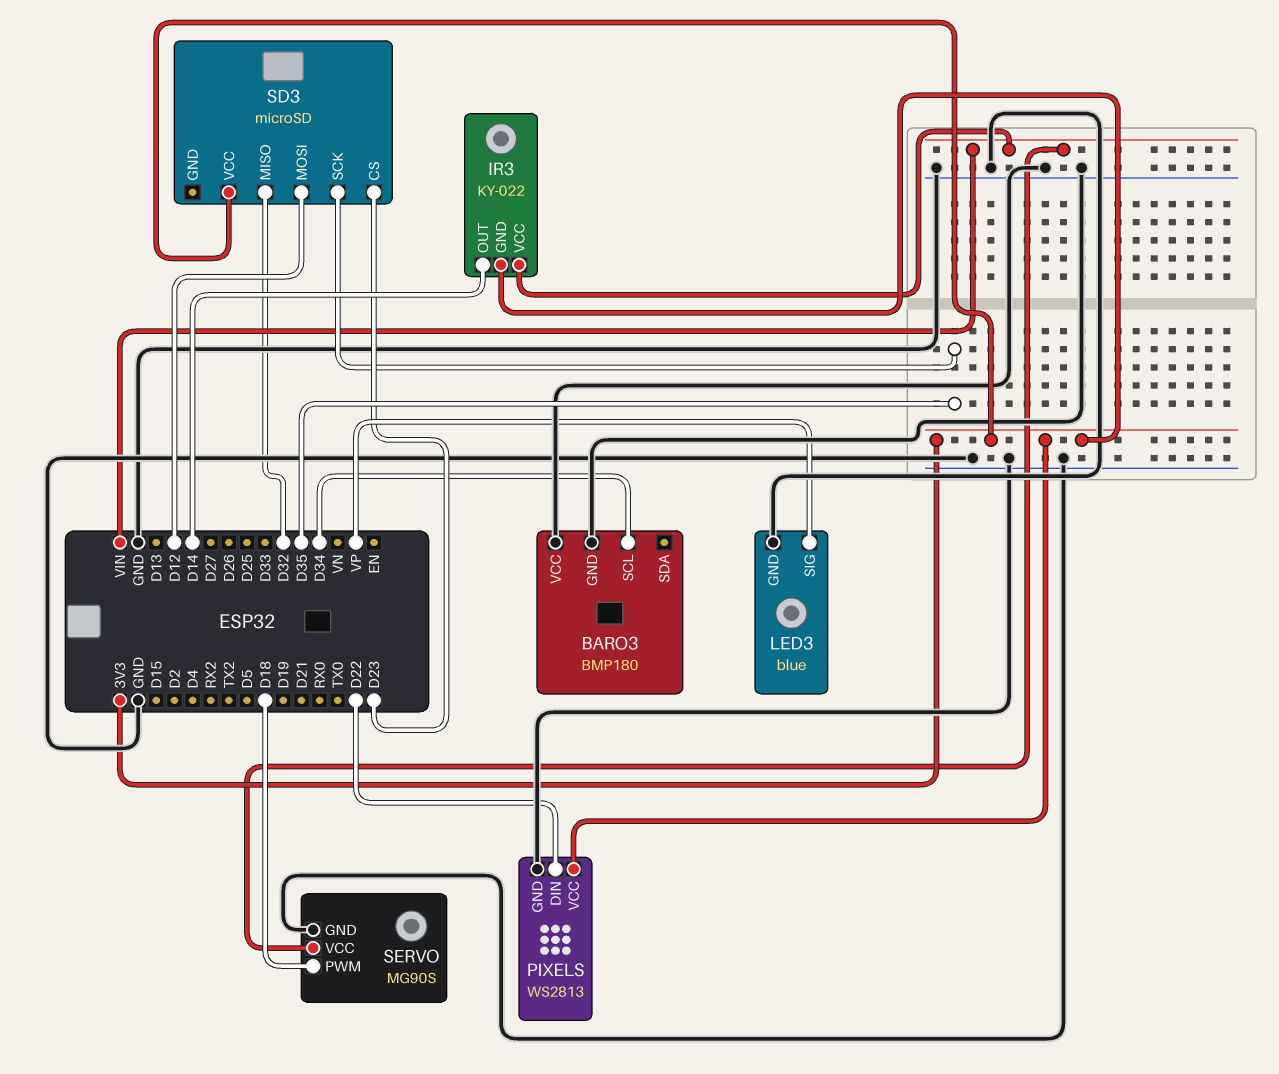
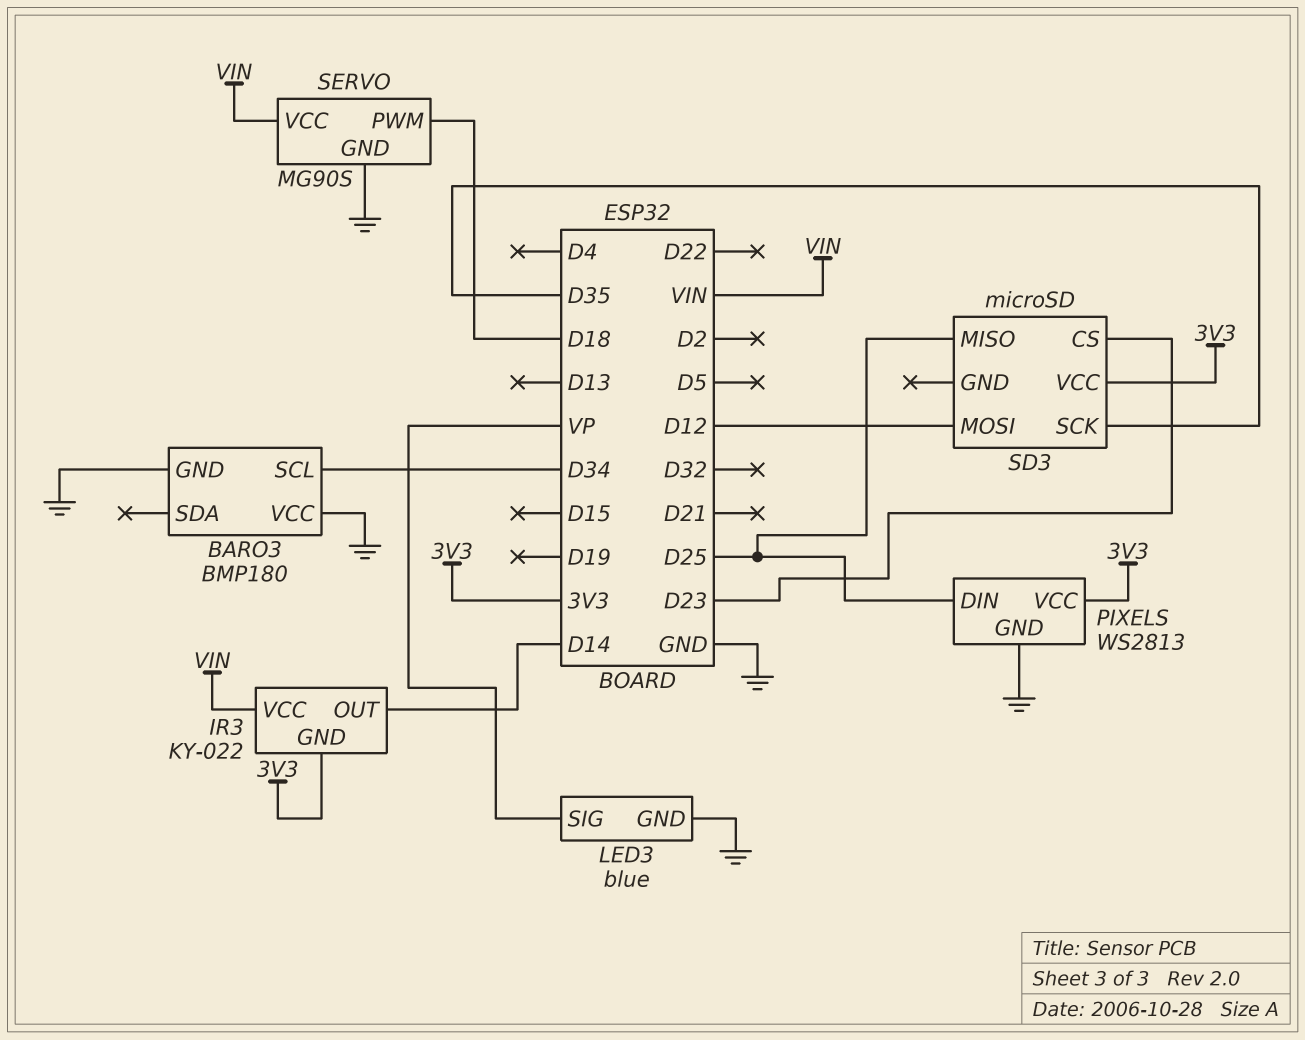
PIXELS pin DIN: D22 -> D25
SD3 pin MISO: D32 -> D25

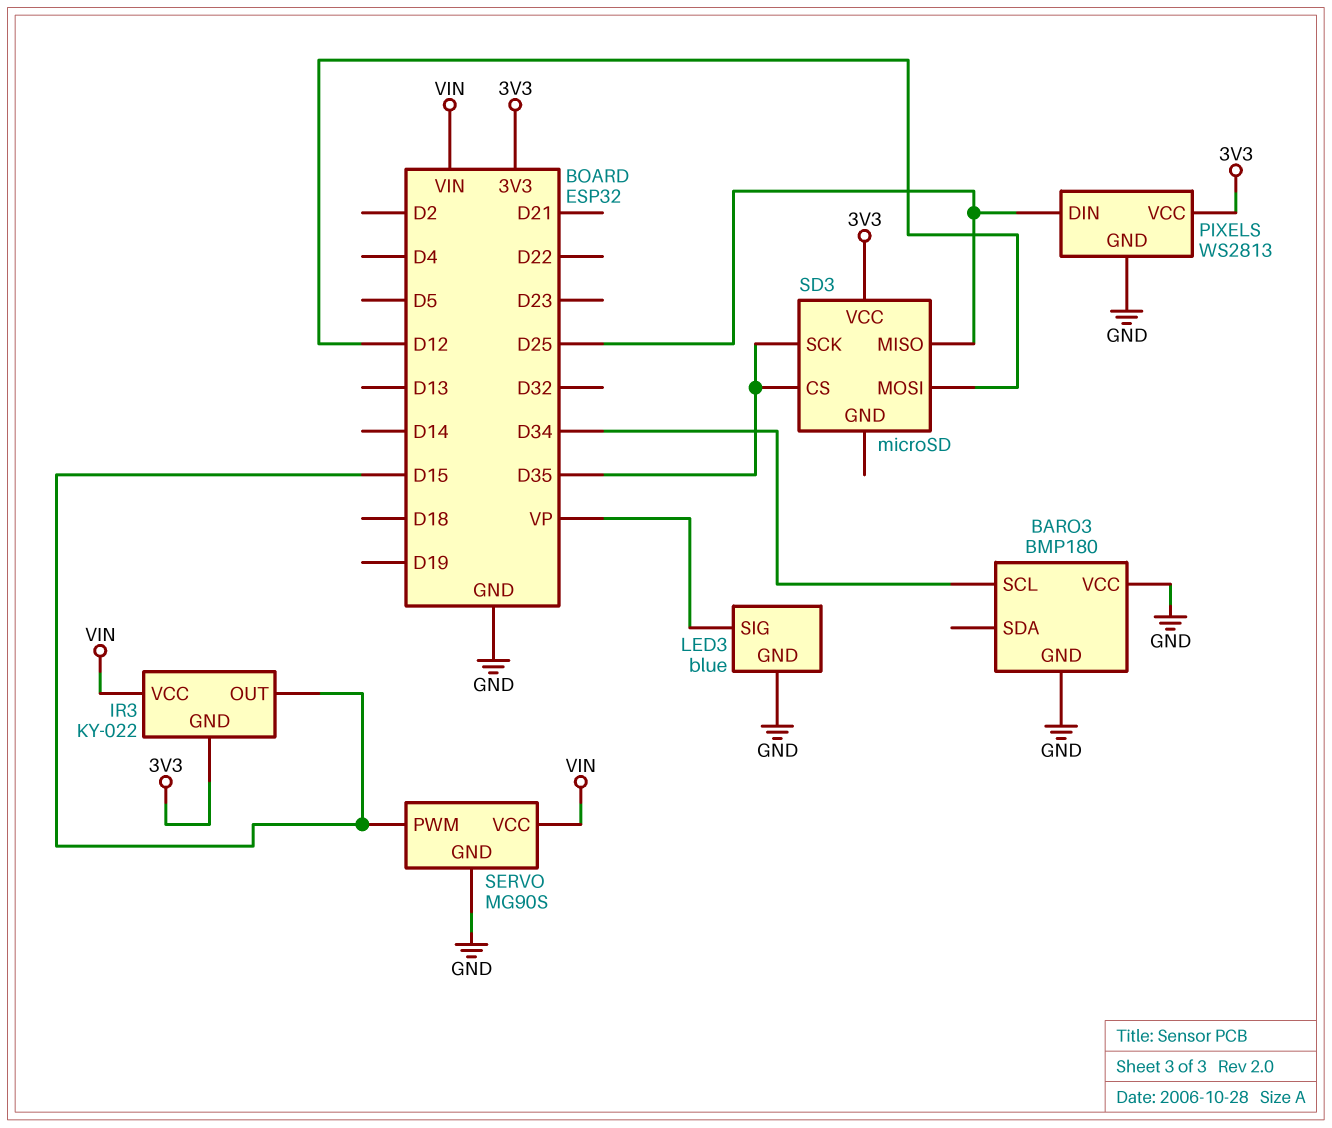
IR3 pin OUT: D14 -> D15
SD3 pin CS: D23 -> D35
SERVO pin PWM: D18 -> D15

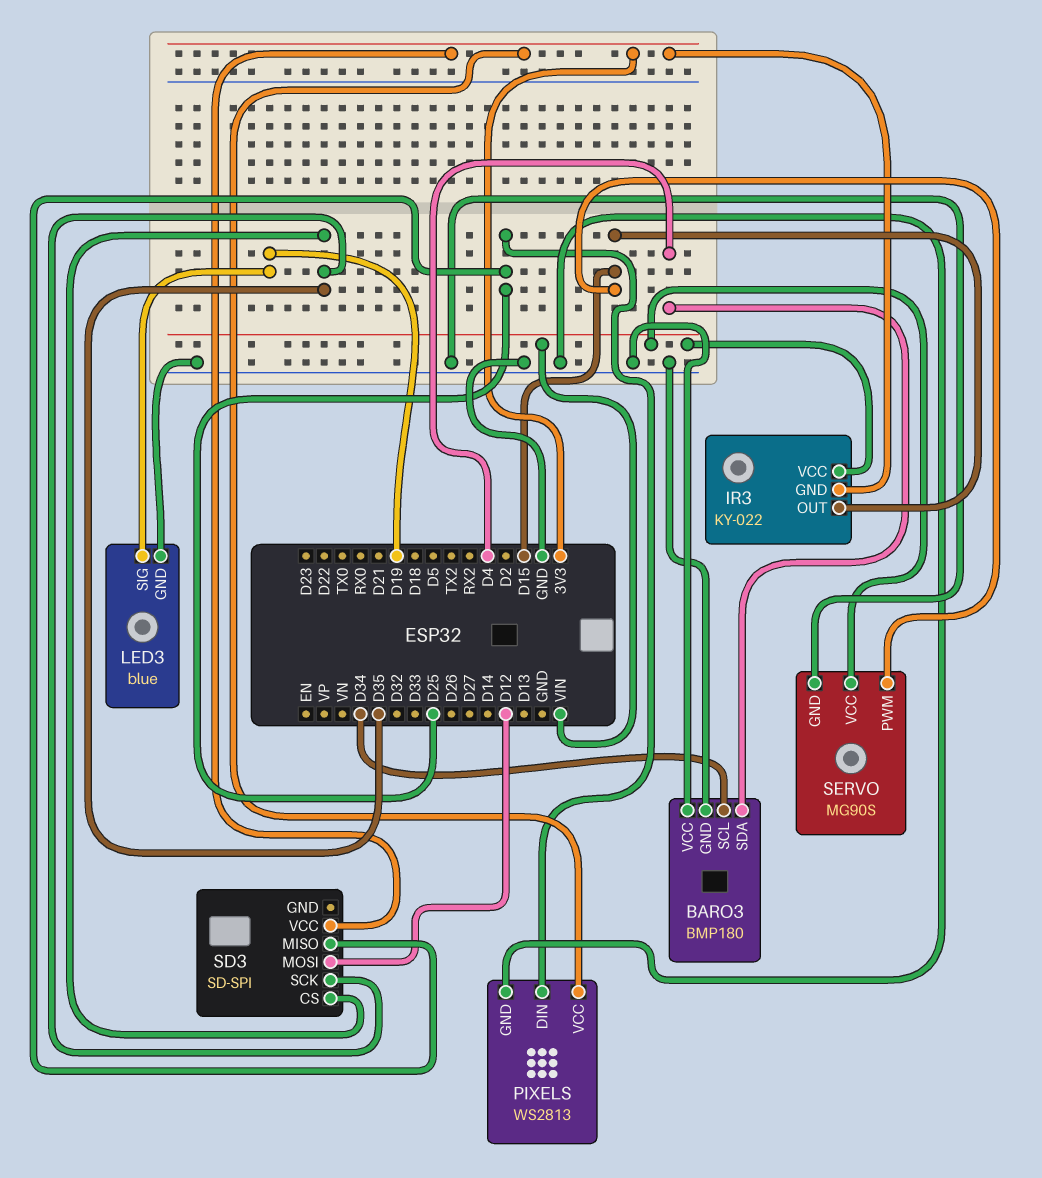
BARO3 pin SDA: none -> D4
LED3 pin SIG: VP -> D19
SD3: microSD -> SD-SPI

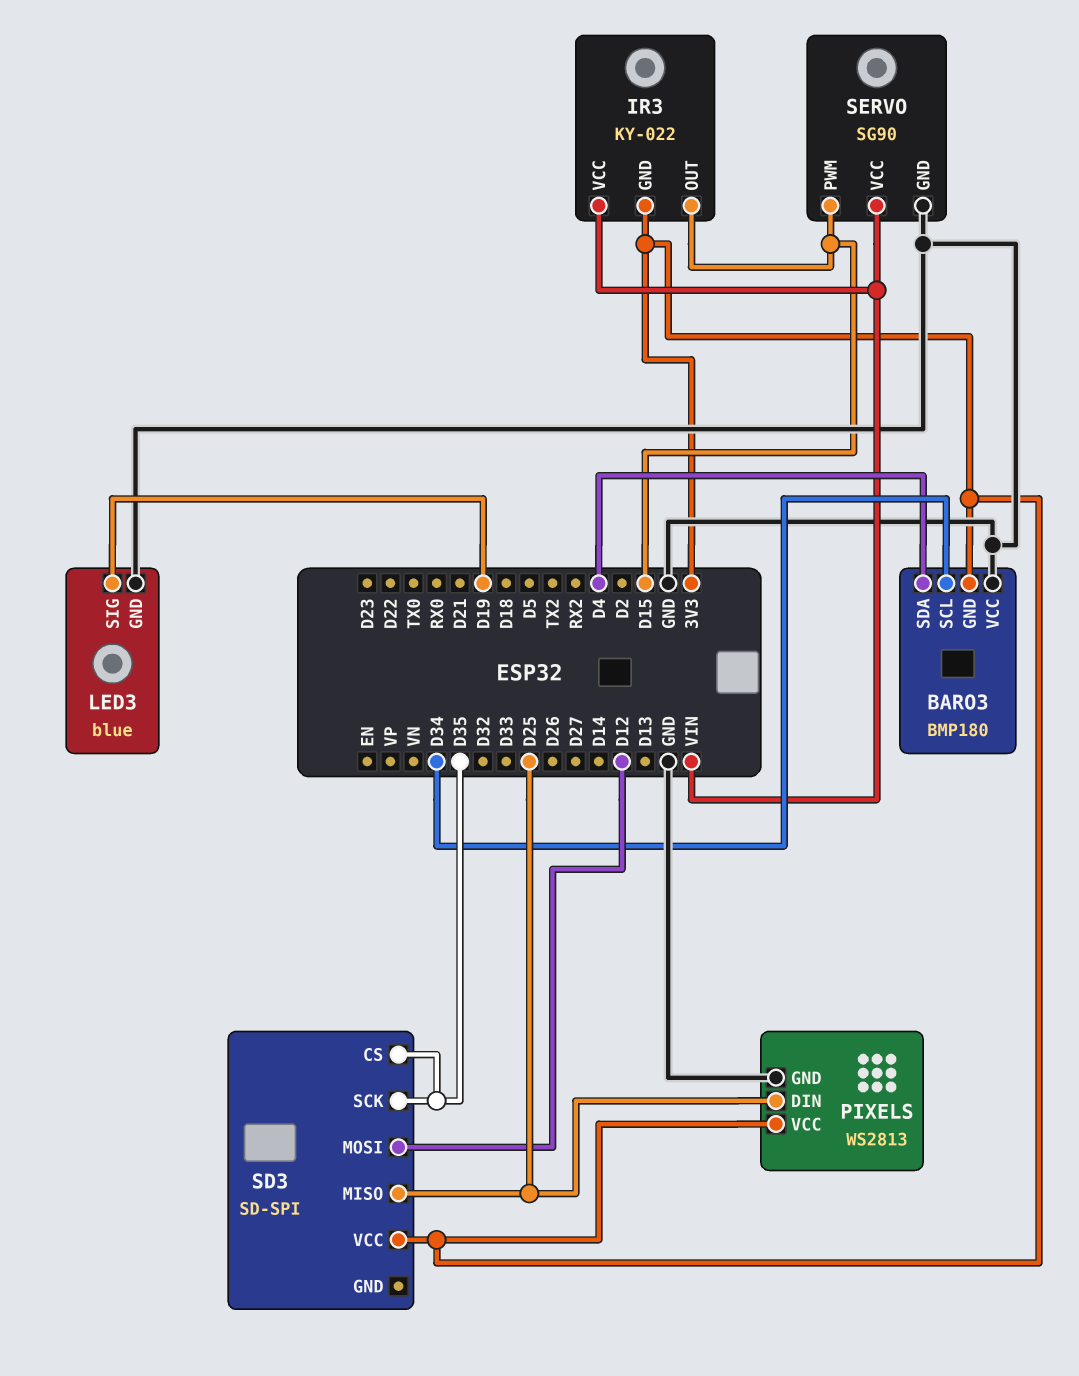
BARO3 pin GND: GND -> 3V3
SERVO: MG90S -> SG90

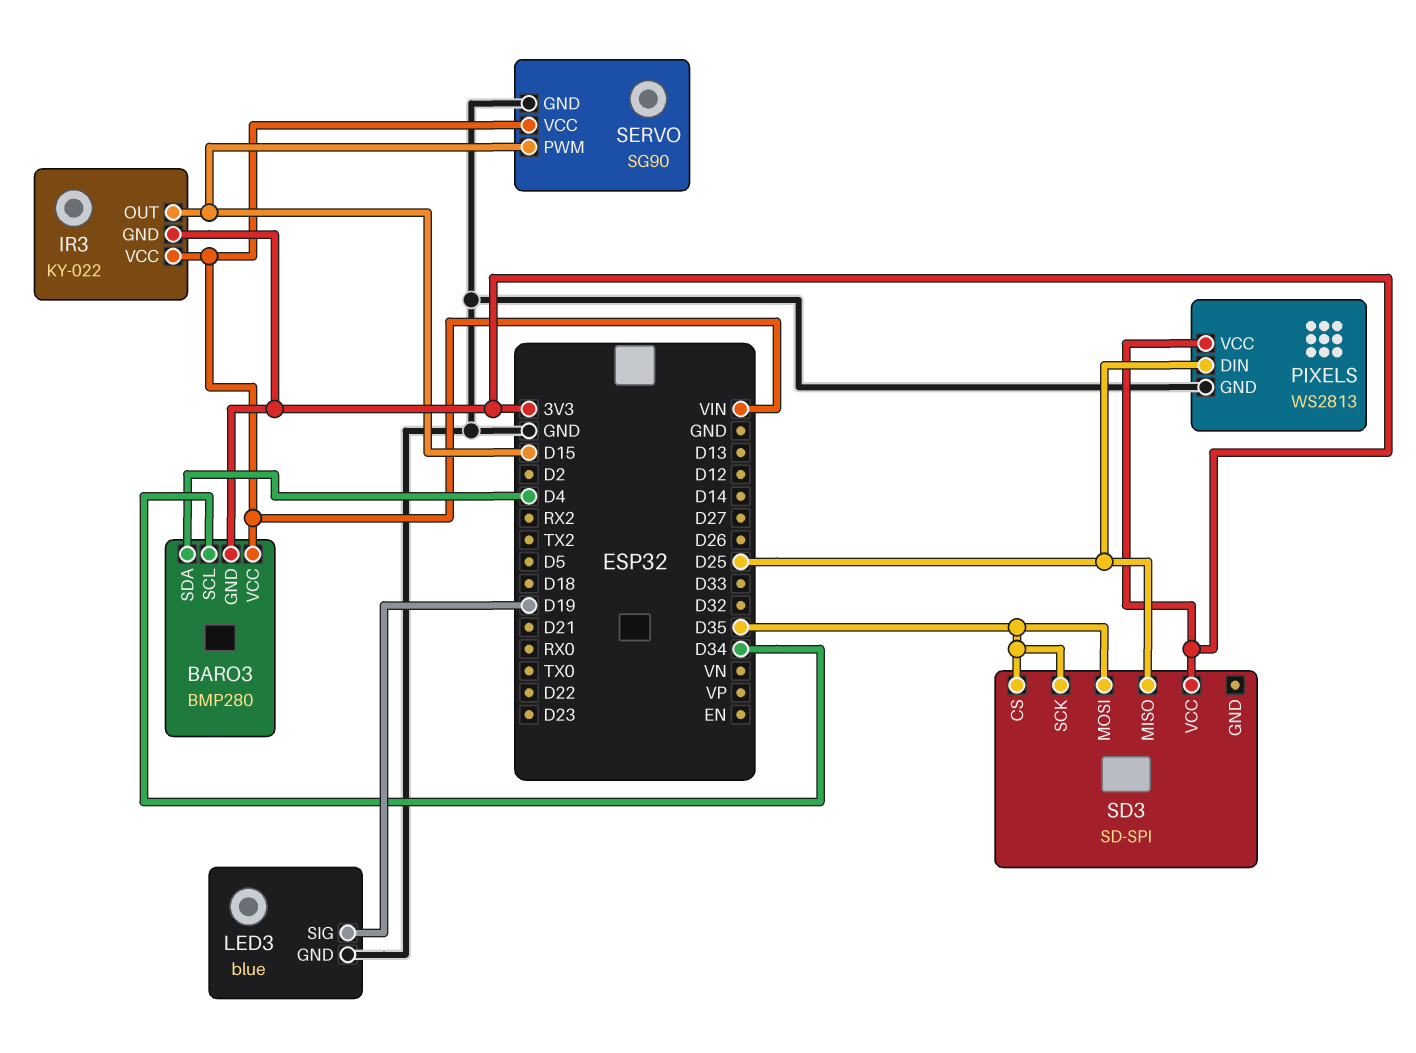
BARO3: BMP180 -> BMP280
BARO3 pin VCC: GND -> VIN
SD3 pin MOSI: D12 -> D35

